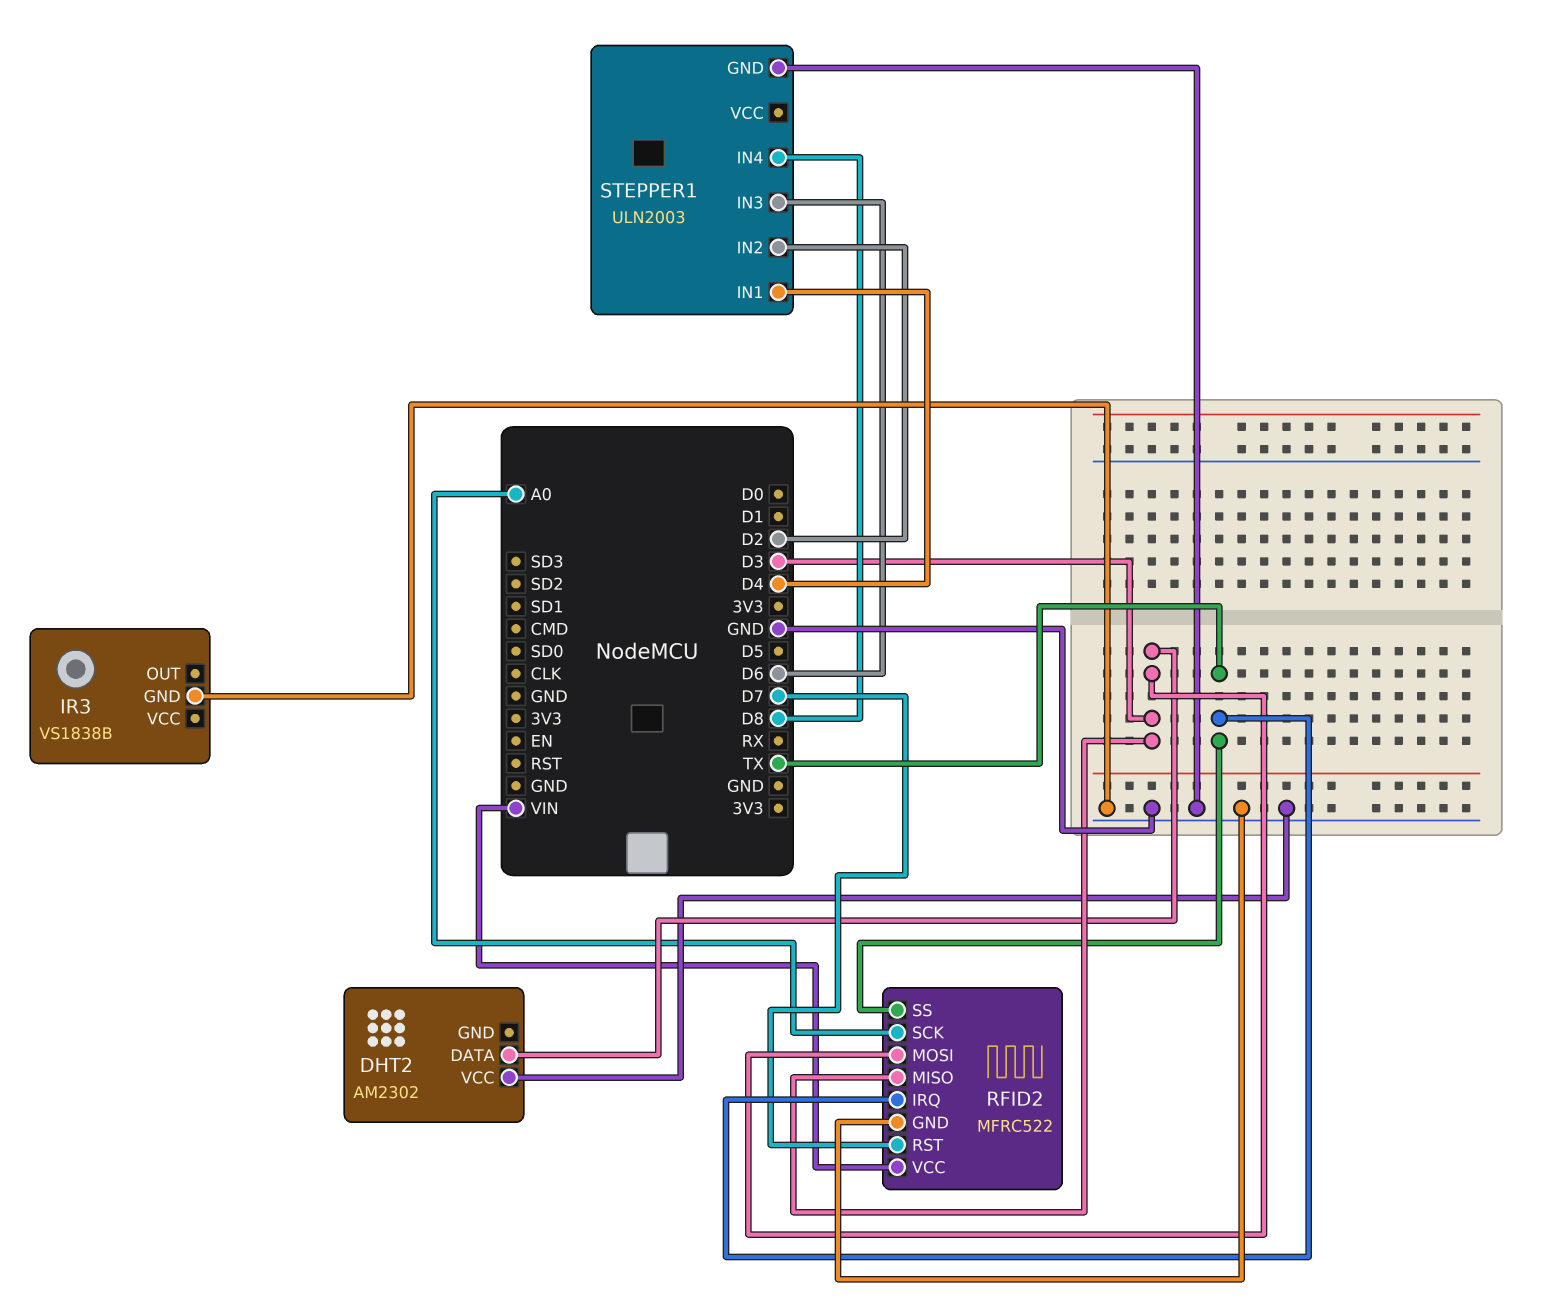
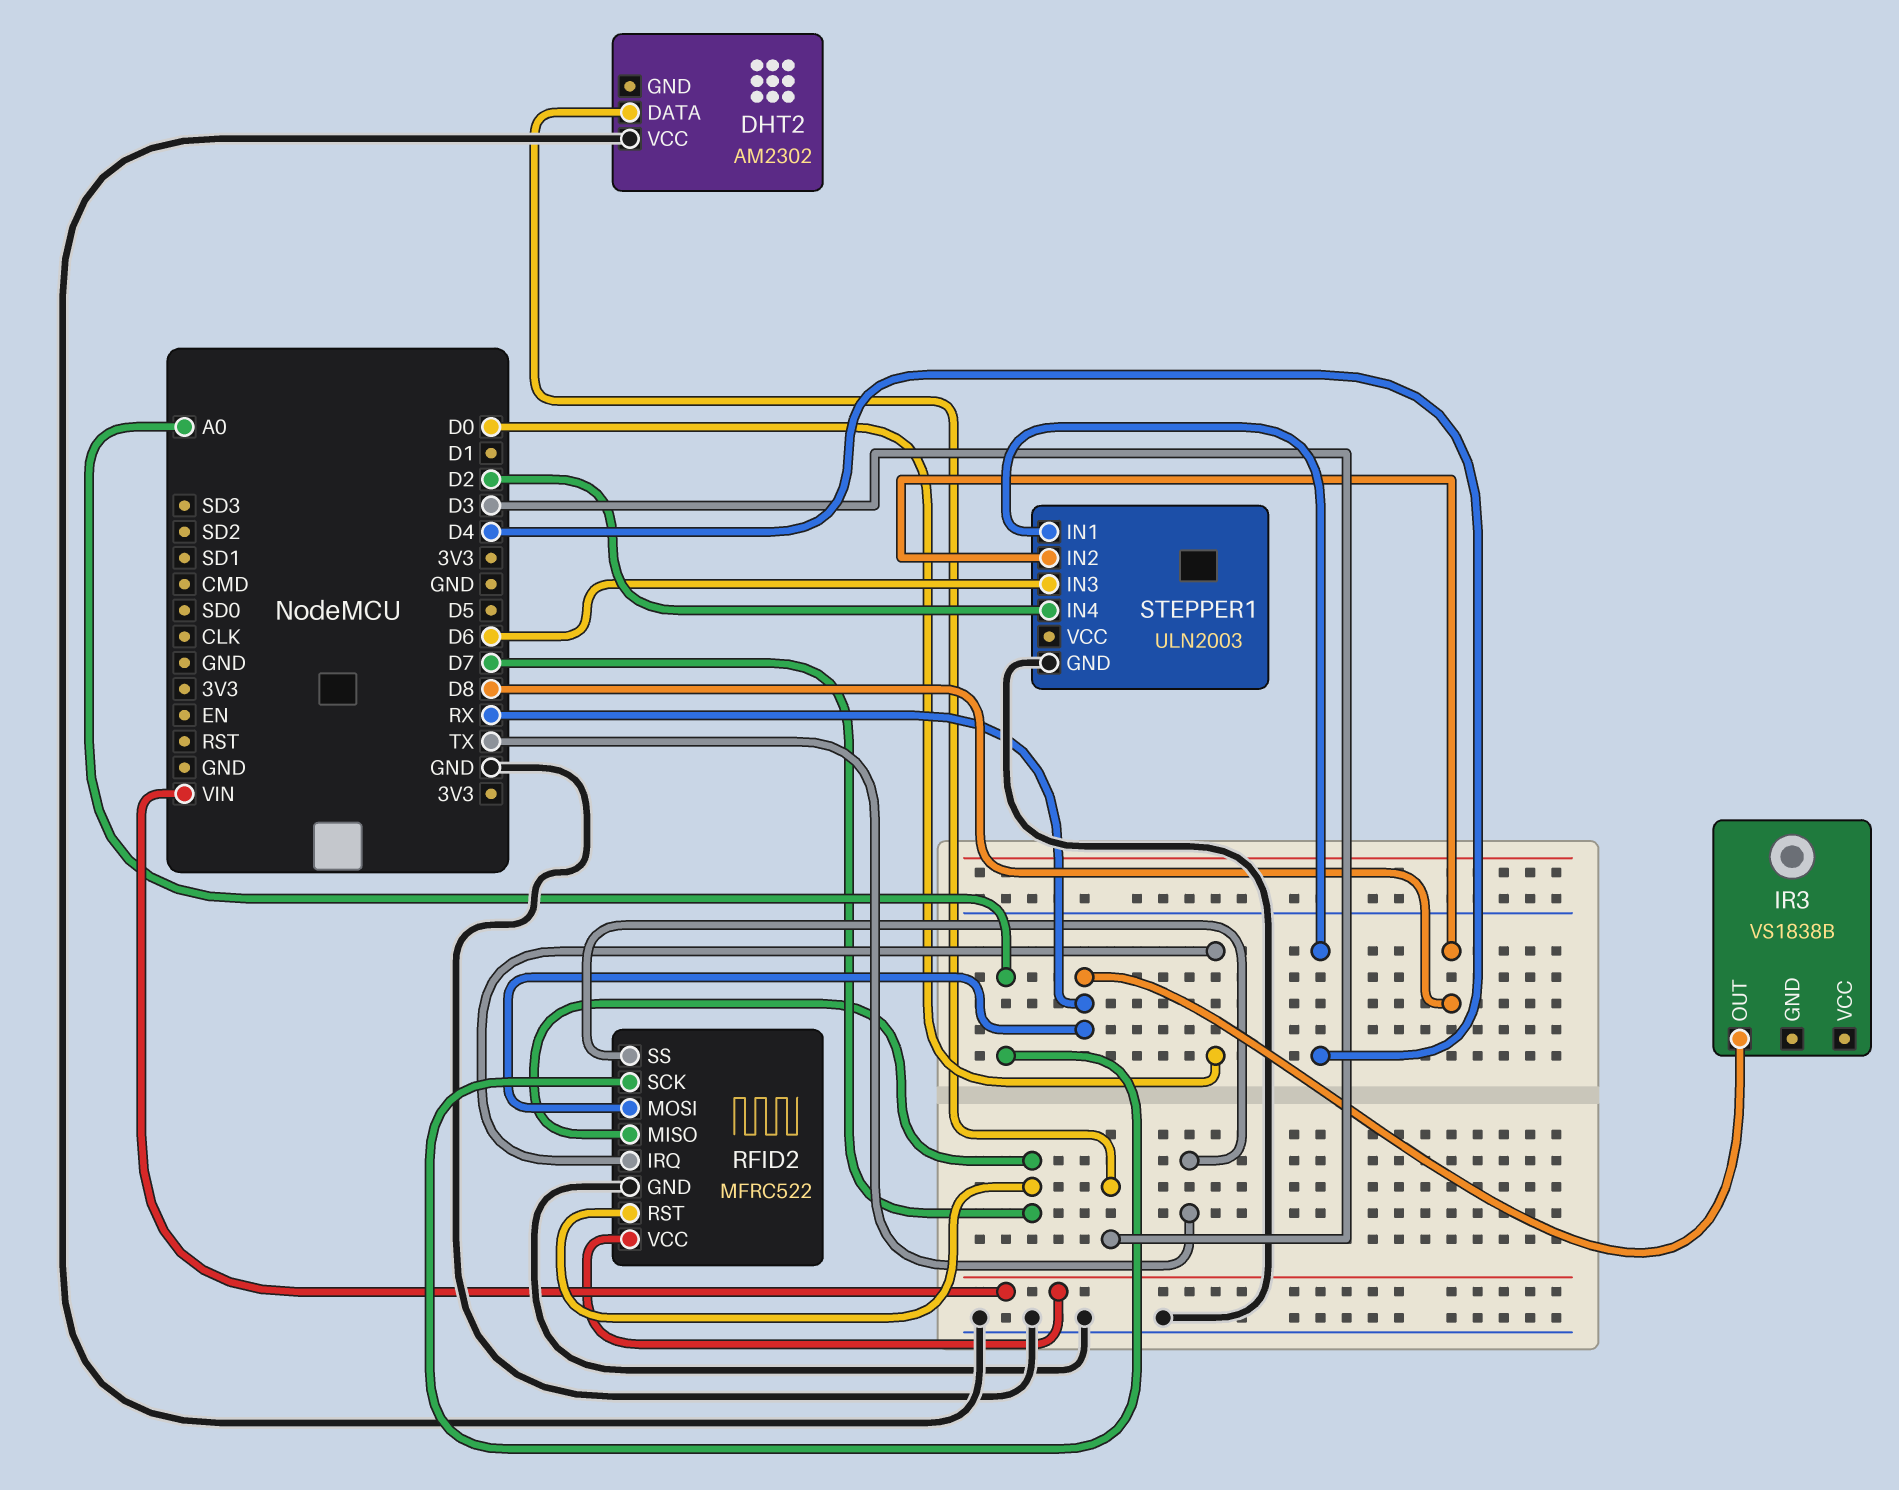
IR3 pin GND: GND -> none
IR3 pin OUT: none -> RX
RFID2 pin IRQ: TX -> D0
RFID2 pin MISO: D3 -> D7
RFID2 pin MOSI: D3 -> RX
STEPPER1 pin IN2: D2 -> D8
STEPPER1 pin IN4: D8 -> D2

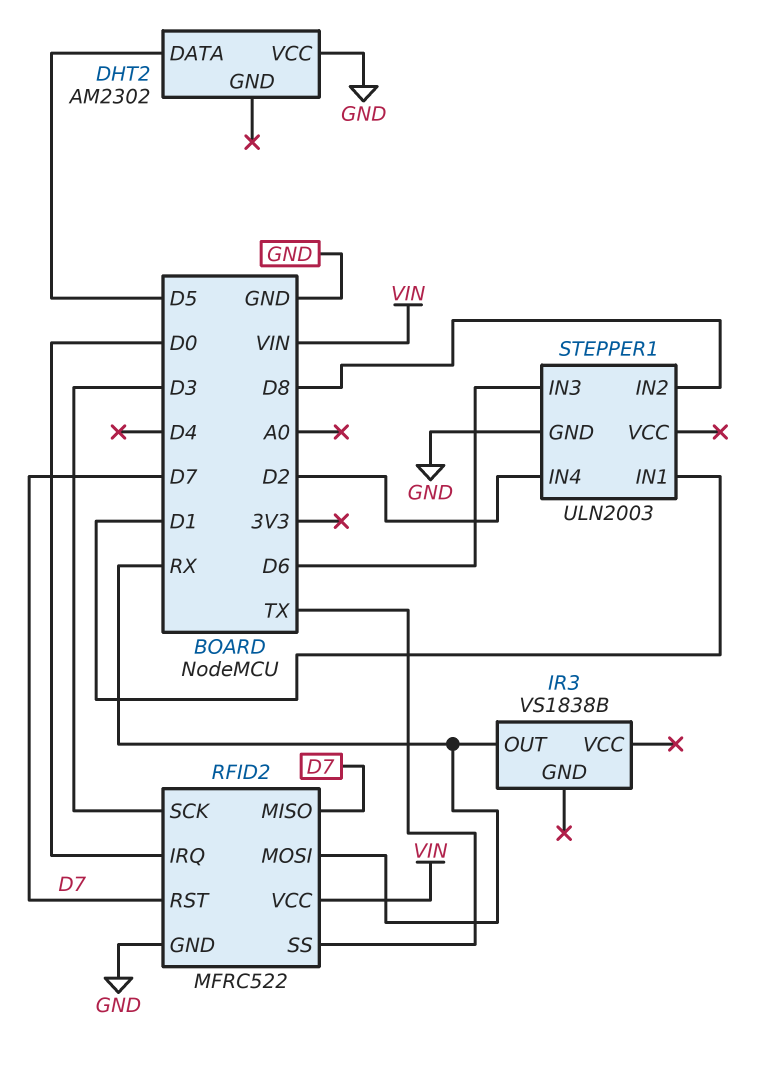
DHT2 pin DATA: D3 -> D5
RFID2 pin SCK: A0 -> D3
STEPPER1 pin IN1: D4 -> D1

